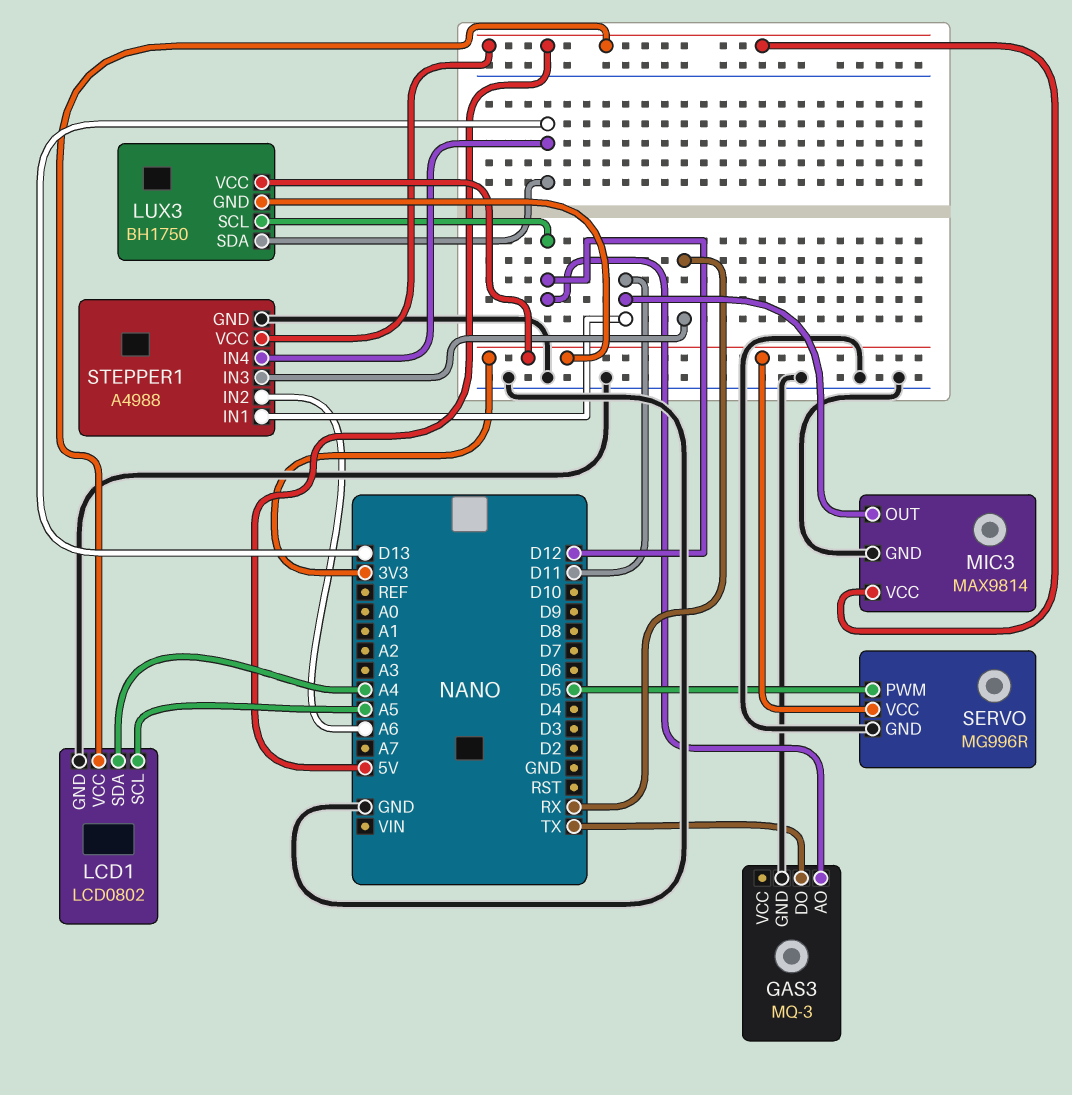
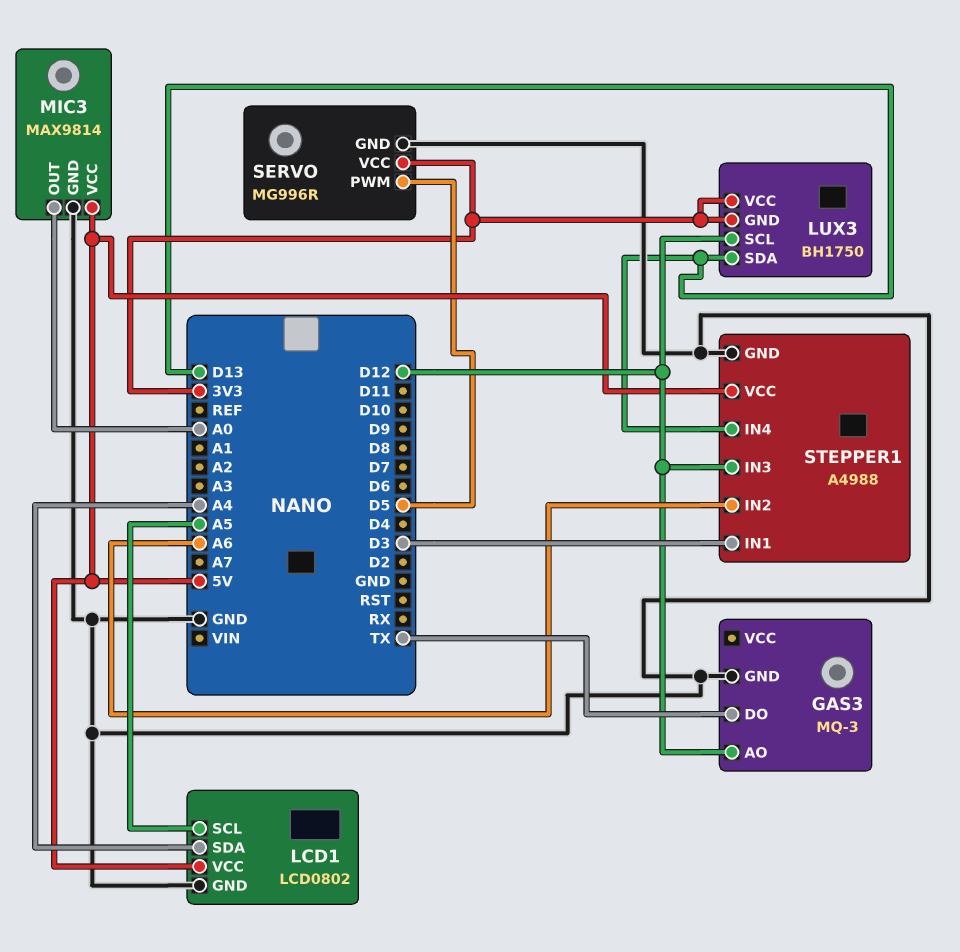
MIC3 pin OUT: D11 -> A0
STEPPER1 pin IN1: D11 -> D3
STEPPER1 pin IN3: RX -> D12

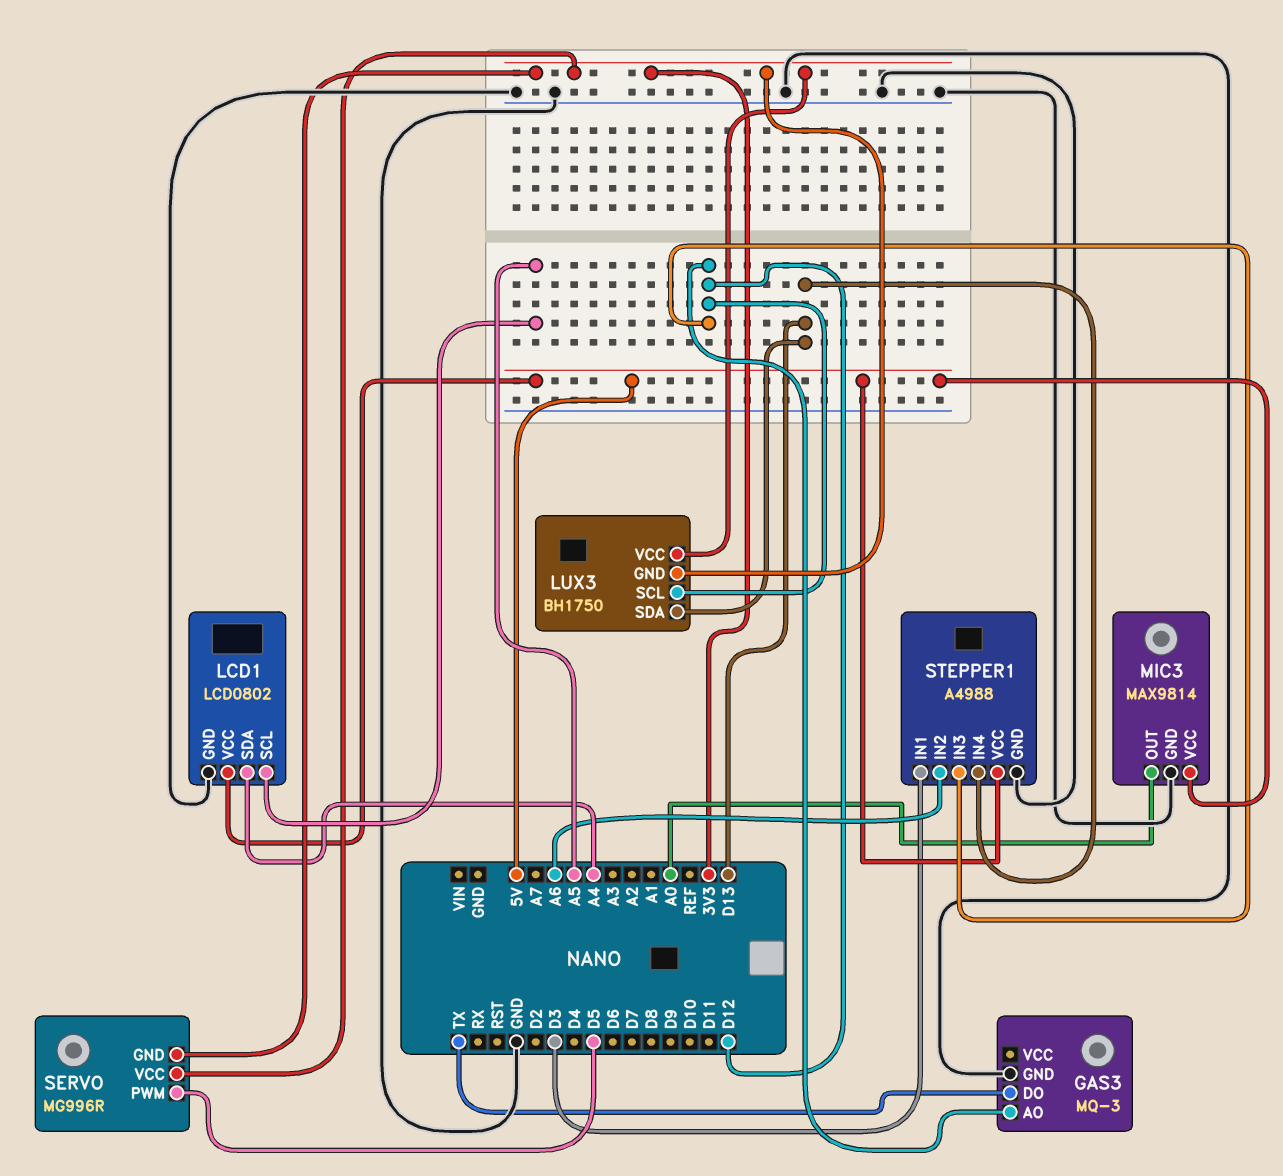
SERVO pin GND: GND -> 3V3

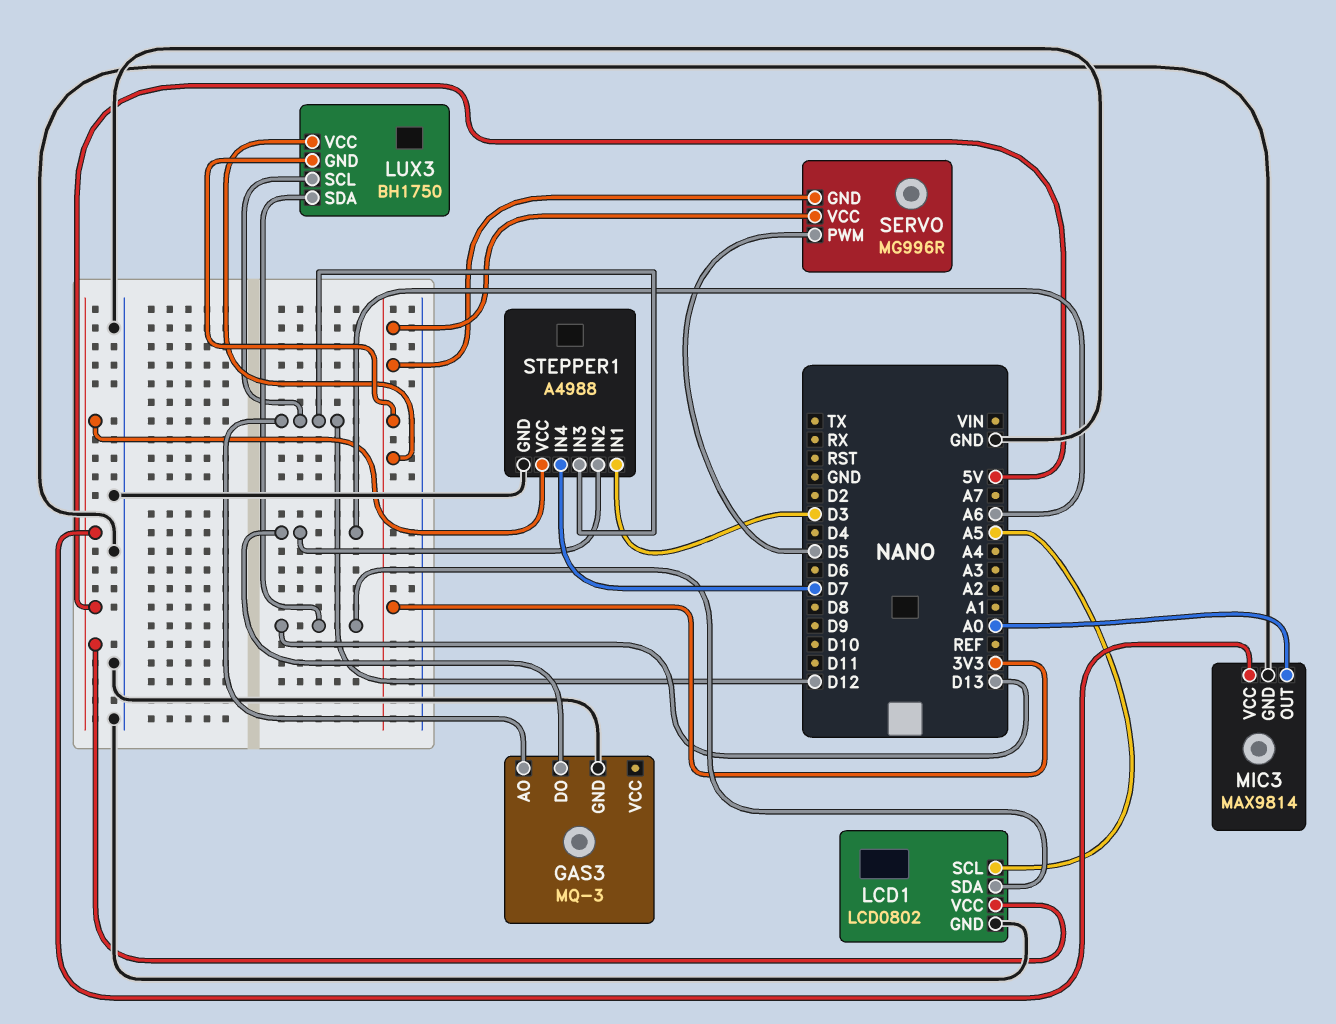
GAS3 pin DO: TX -> A6
LCD1 pin SDA: A4 -> D13
STEPPER1 pin IN4: D13 -> D7

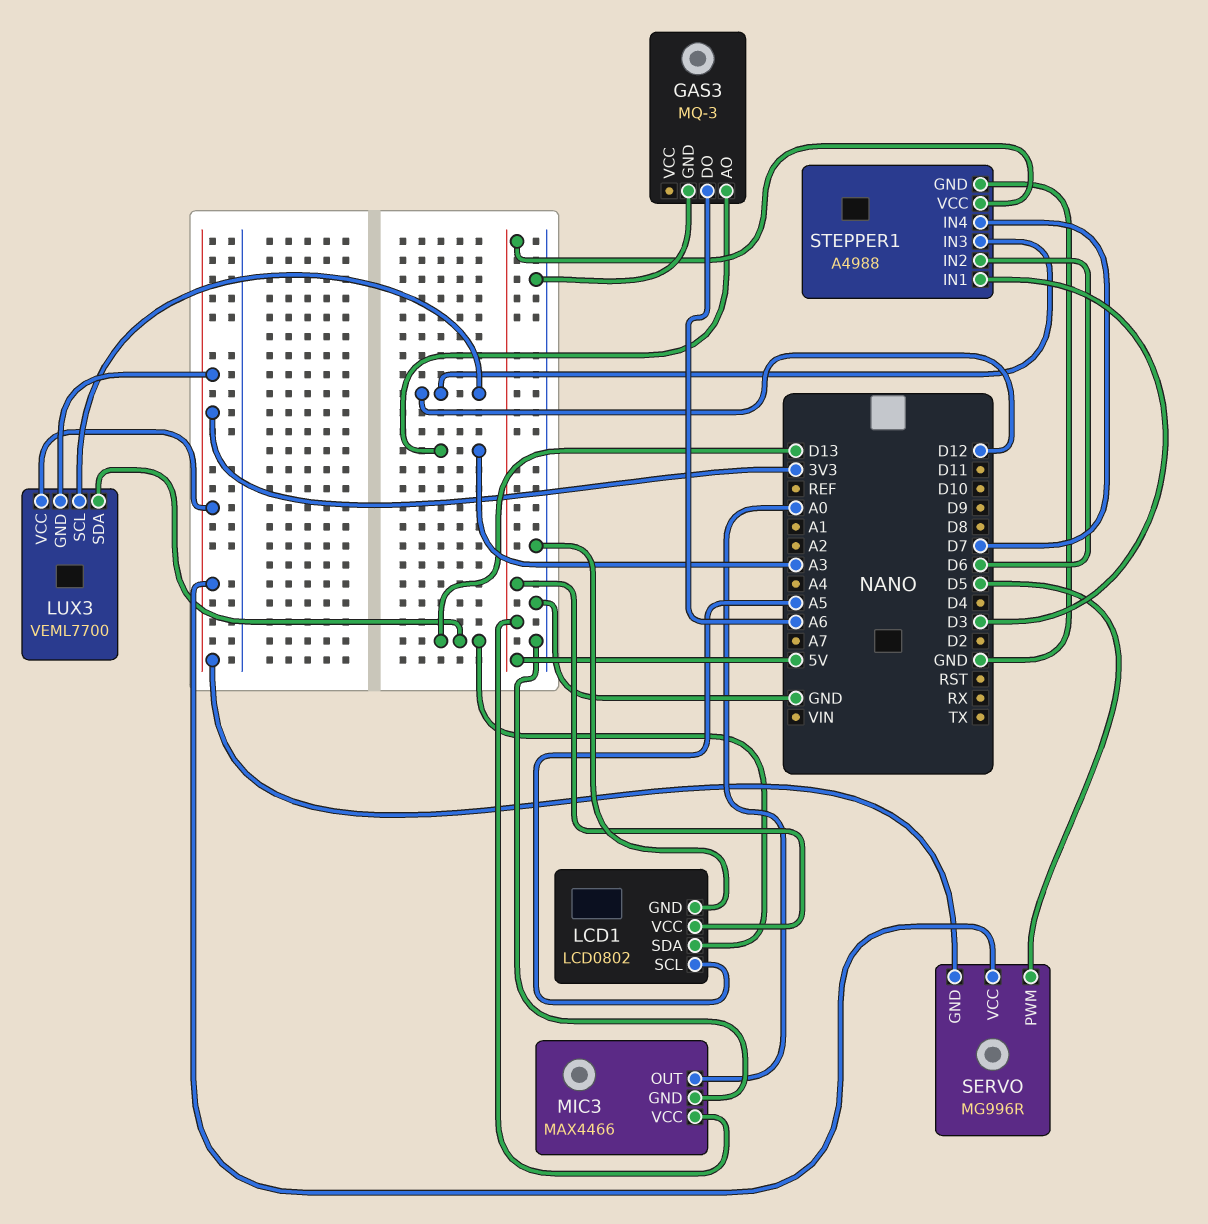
GAS3 pin AO: D12 -> A3
LUX3: BH1750 -> VEML7700
MIC3: MAX9814 -> MAX4466
STEPPER1 pin IN2: A6 -> D6

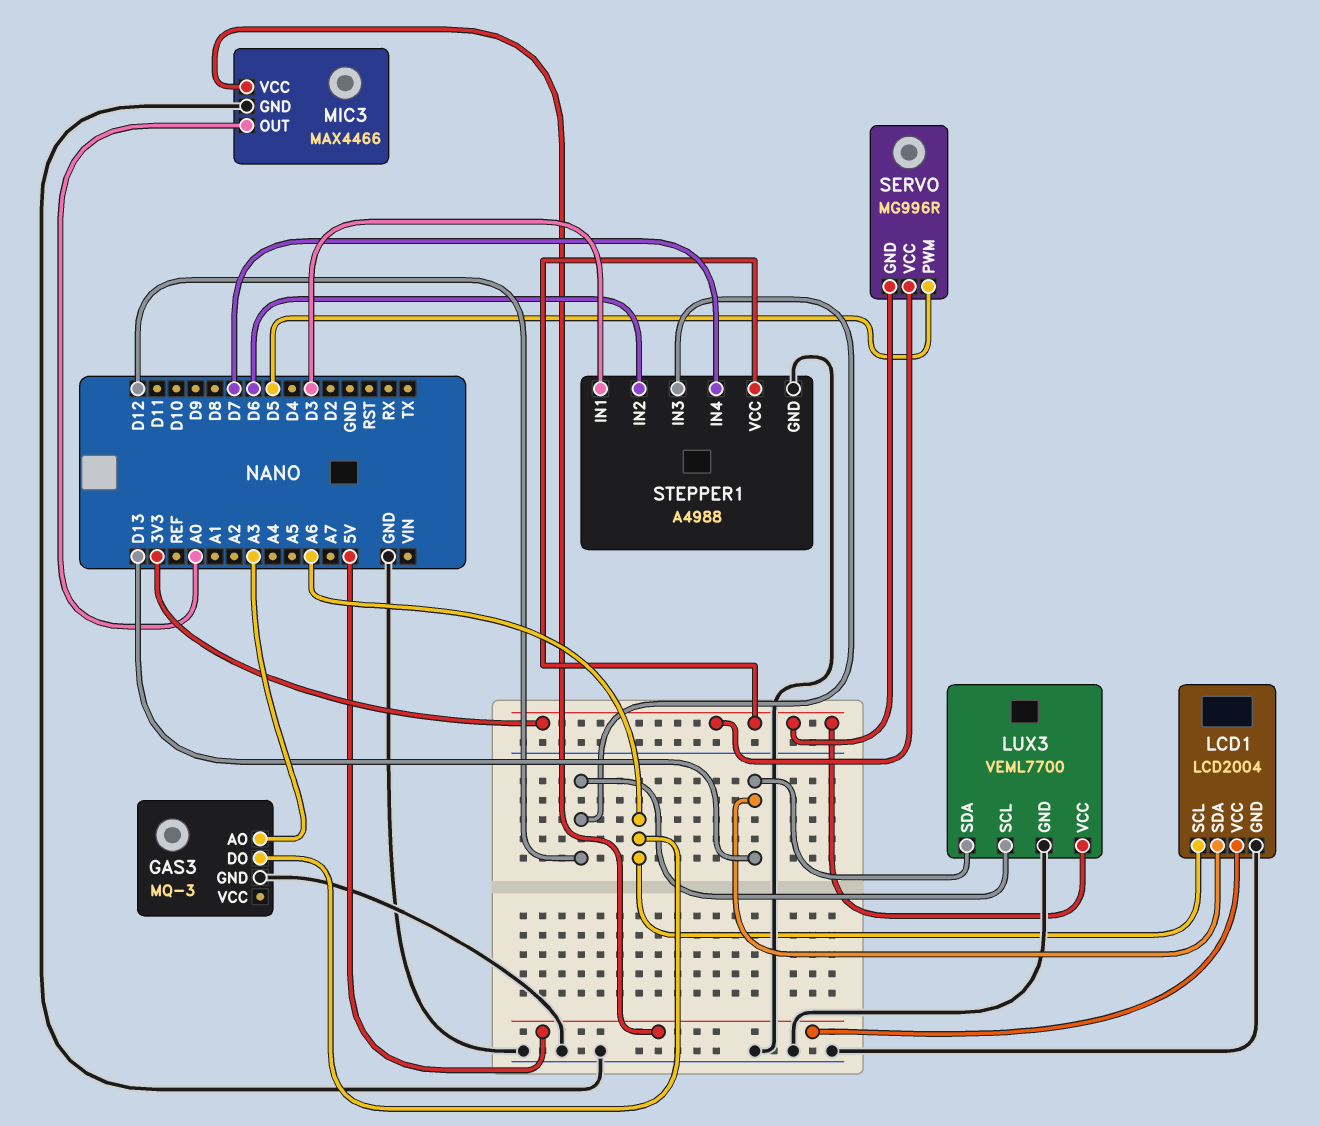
LCD1: LCD0802 -> LCD2004
LCD1 pin SCL: A5 -> A6
LUX3 pin GND: 3V3 -> GND
STEPPER1 pin VCC: 5V -> 3V3

